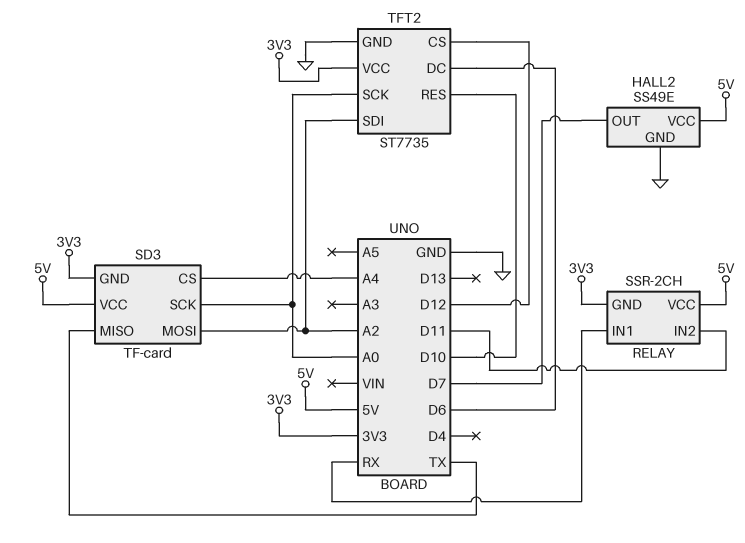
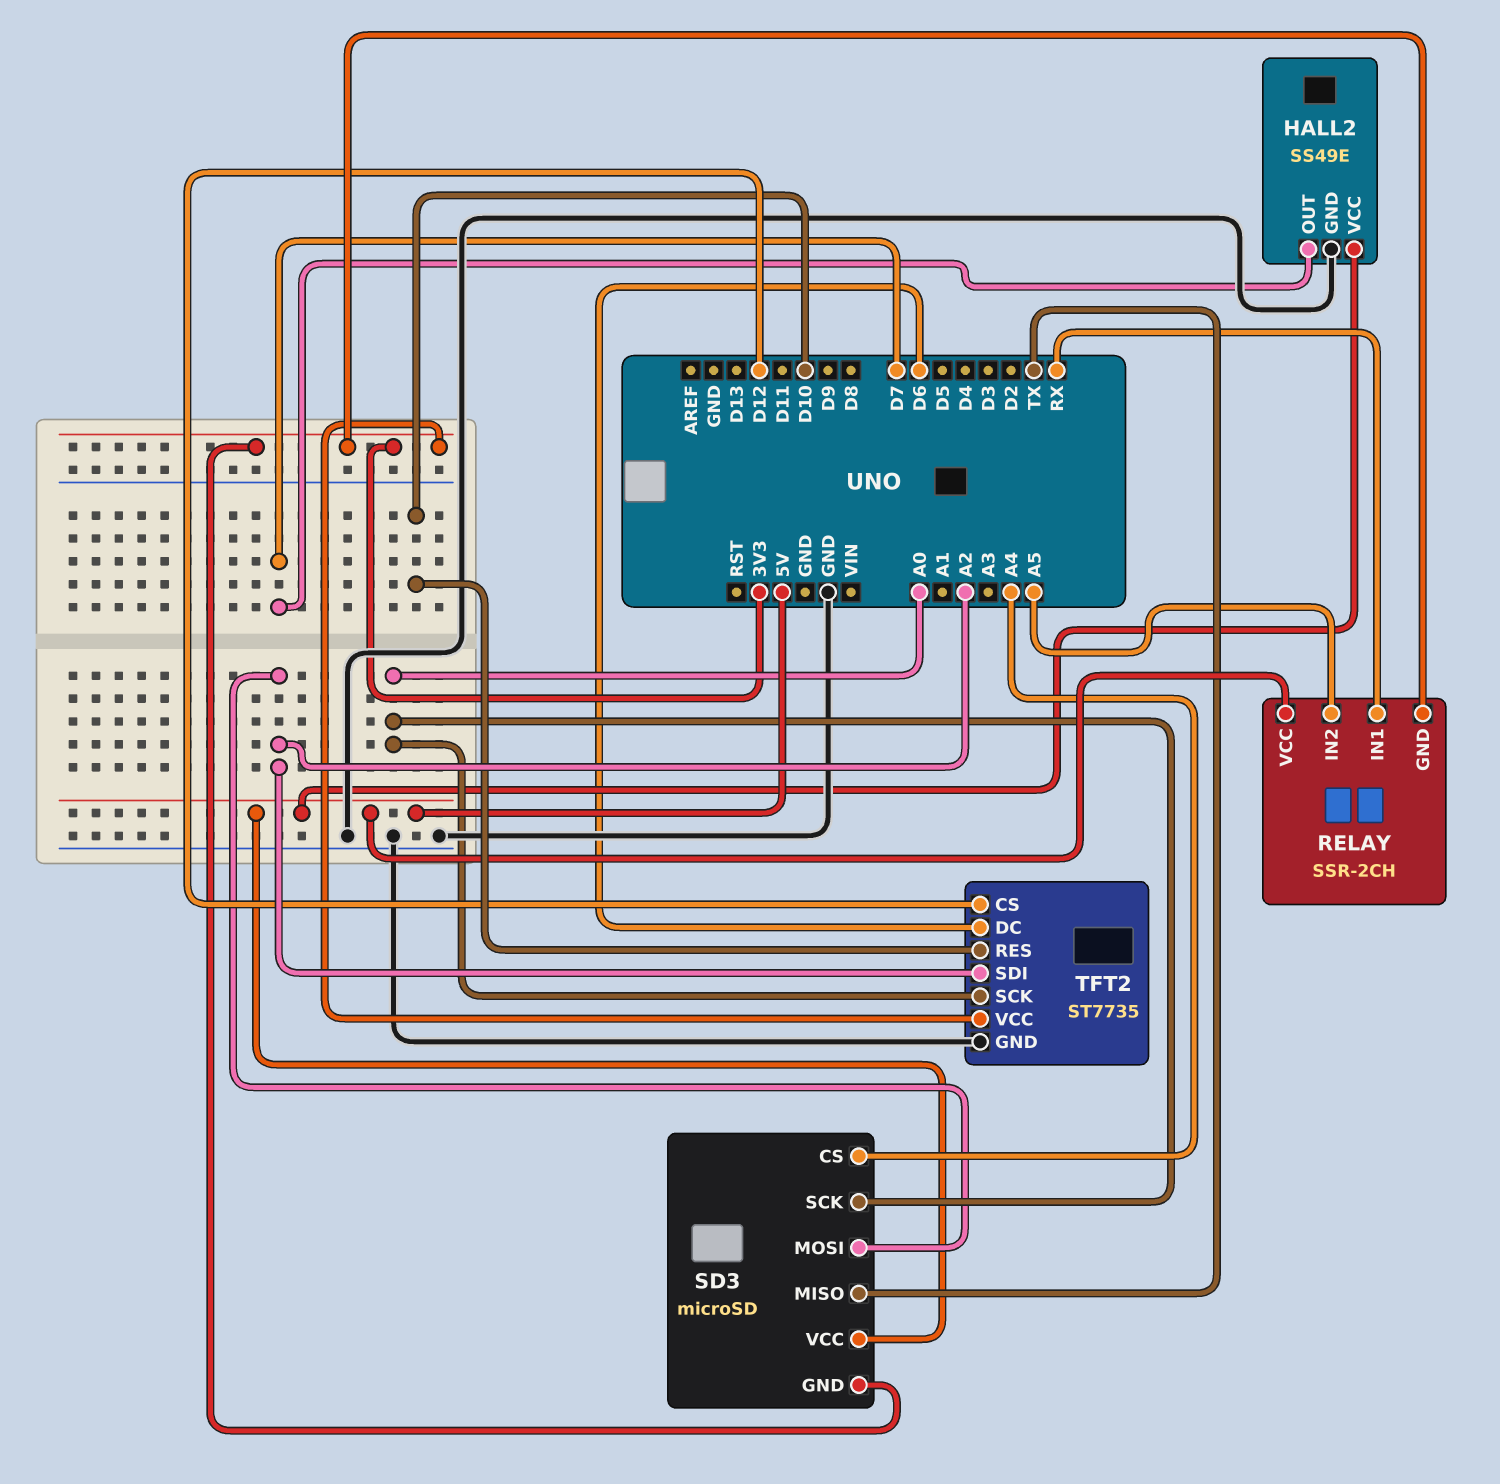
RELAY pin IN2: D11 -> A5
SD3: TF-card -> microSD

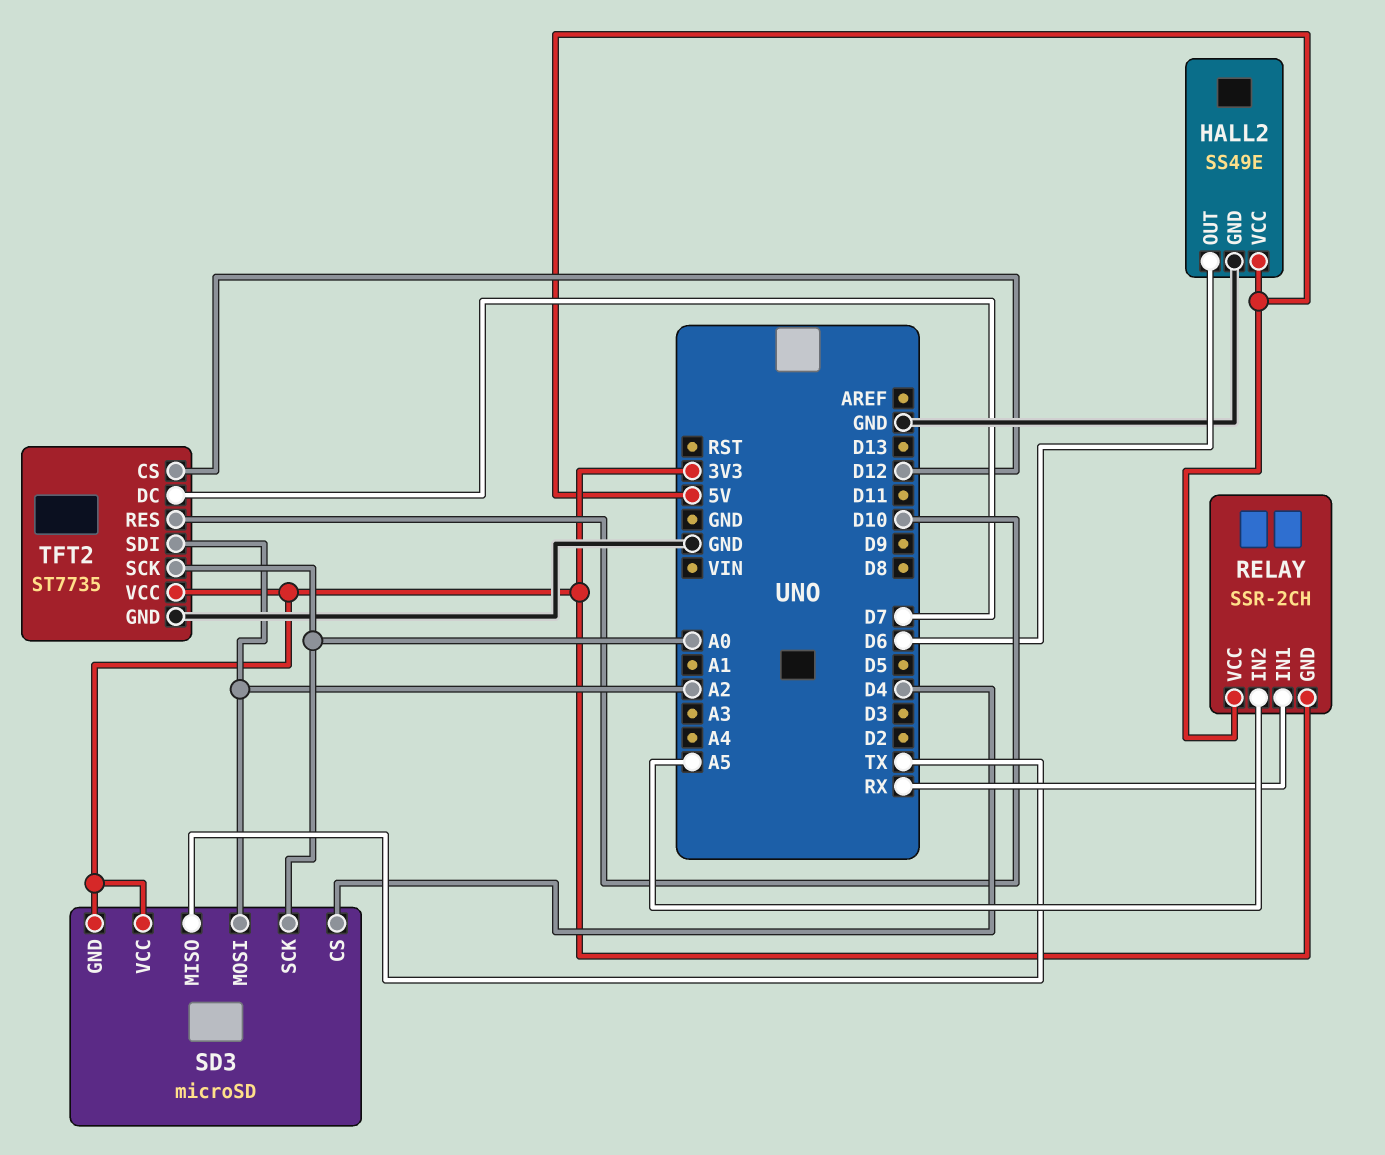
HALL2 pin OUT: D7 -> D6
SD3 pin CS: A4 -> D4
SD3 pin VCC: 5V -> 3V3
TFT2 pin DC: D6 -> D7

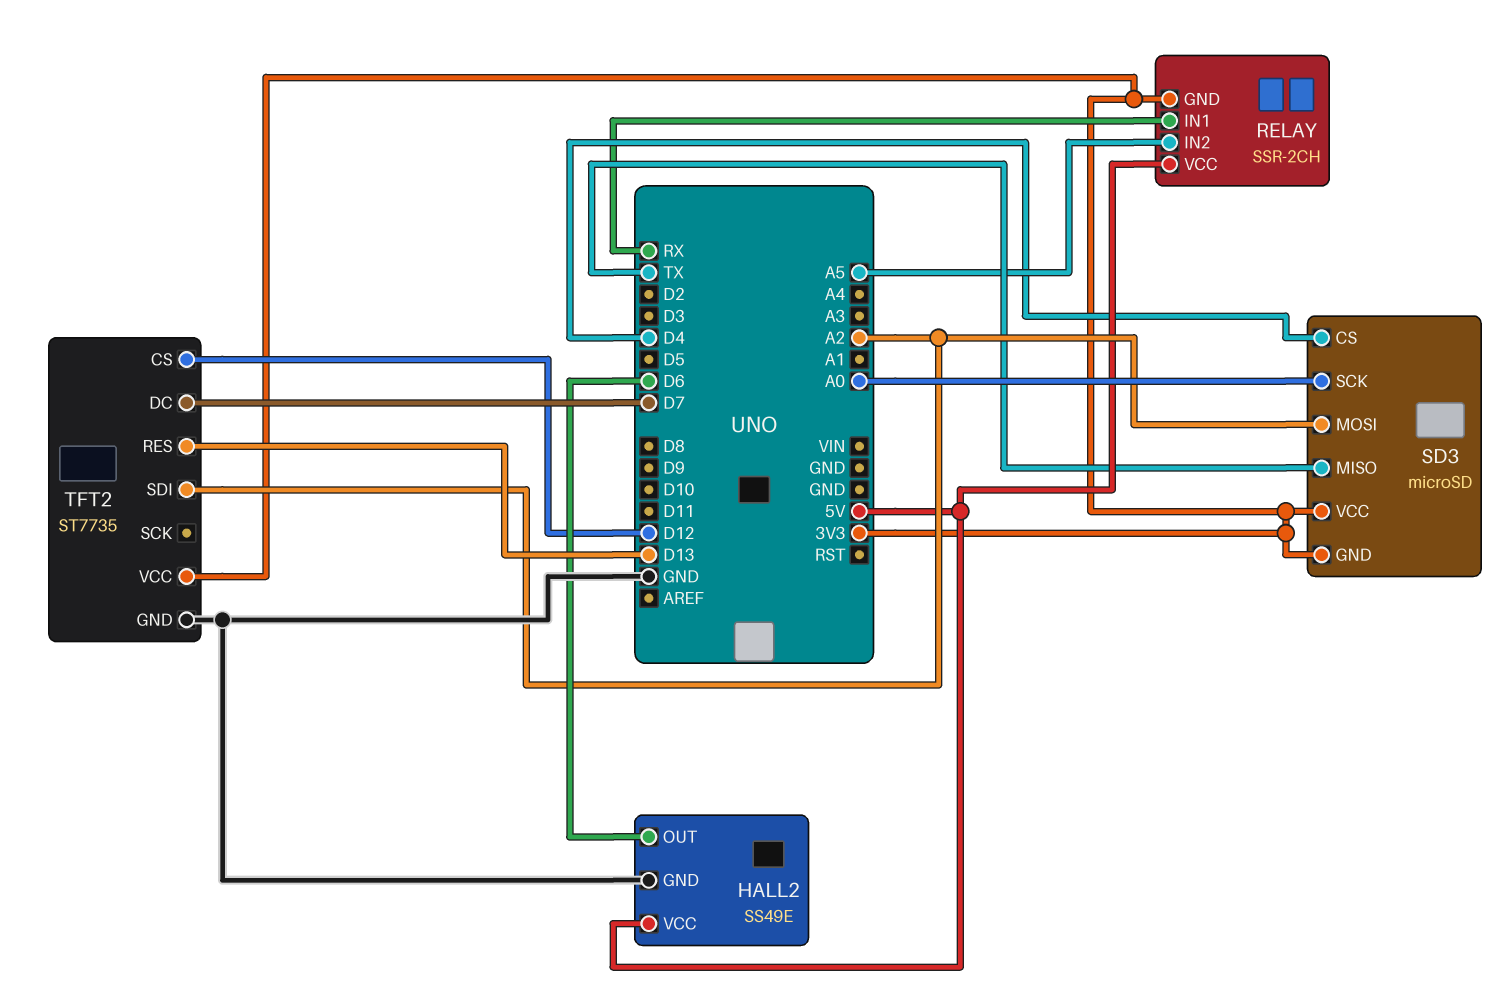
TFT2 pin RES: D10 -> D13
TFT2 pin SCK: A0 -> none

